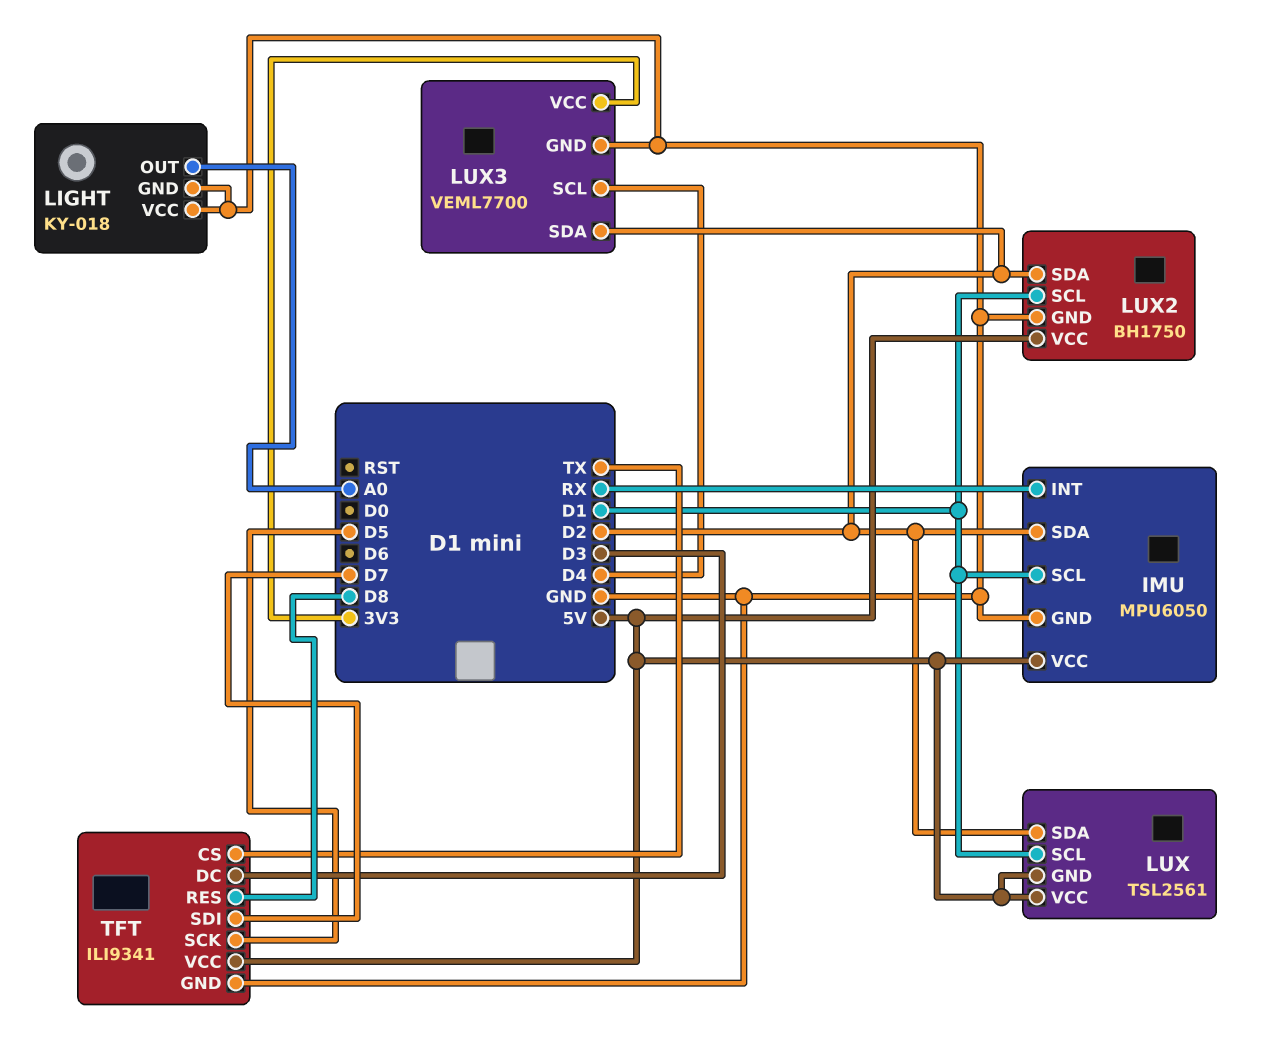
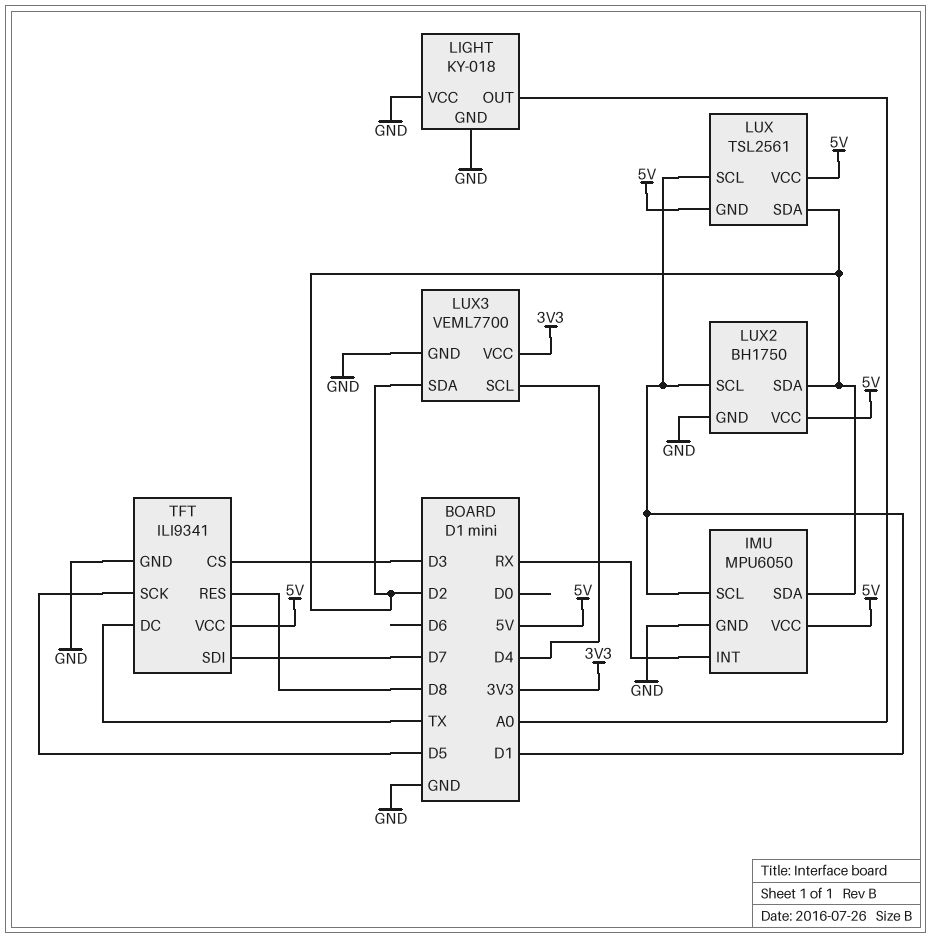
TFT pin CS: TX -> D3
TFT pin DC: D3 -> TX

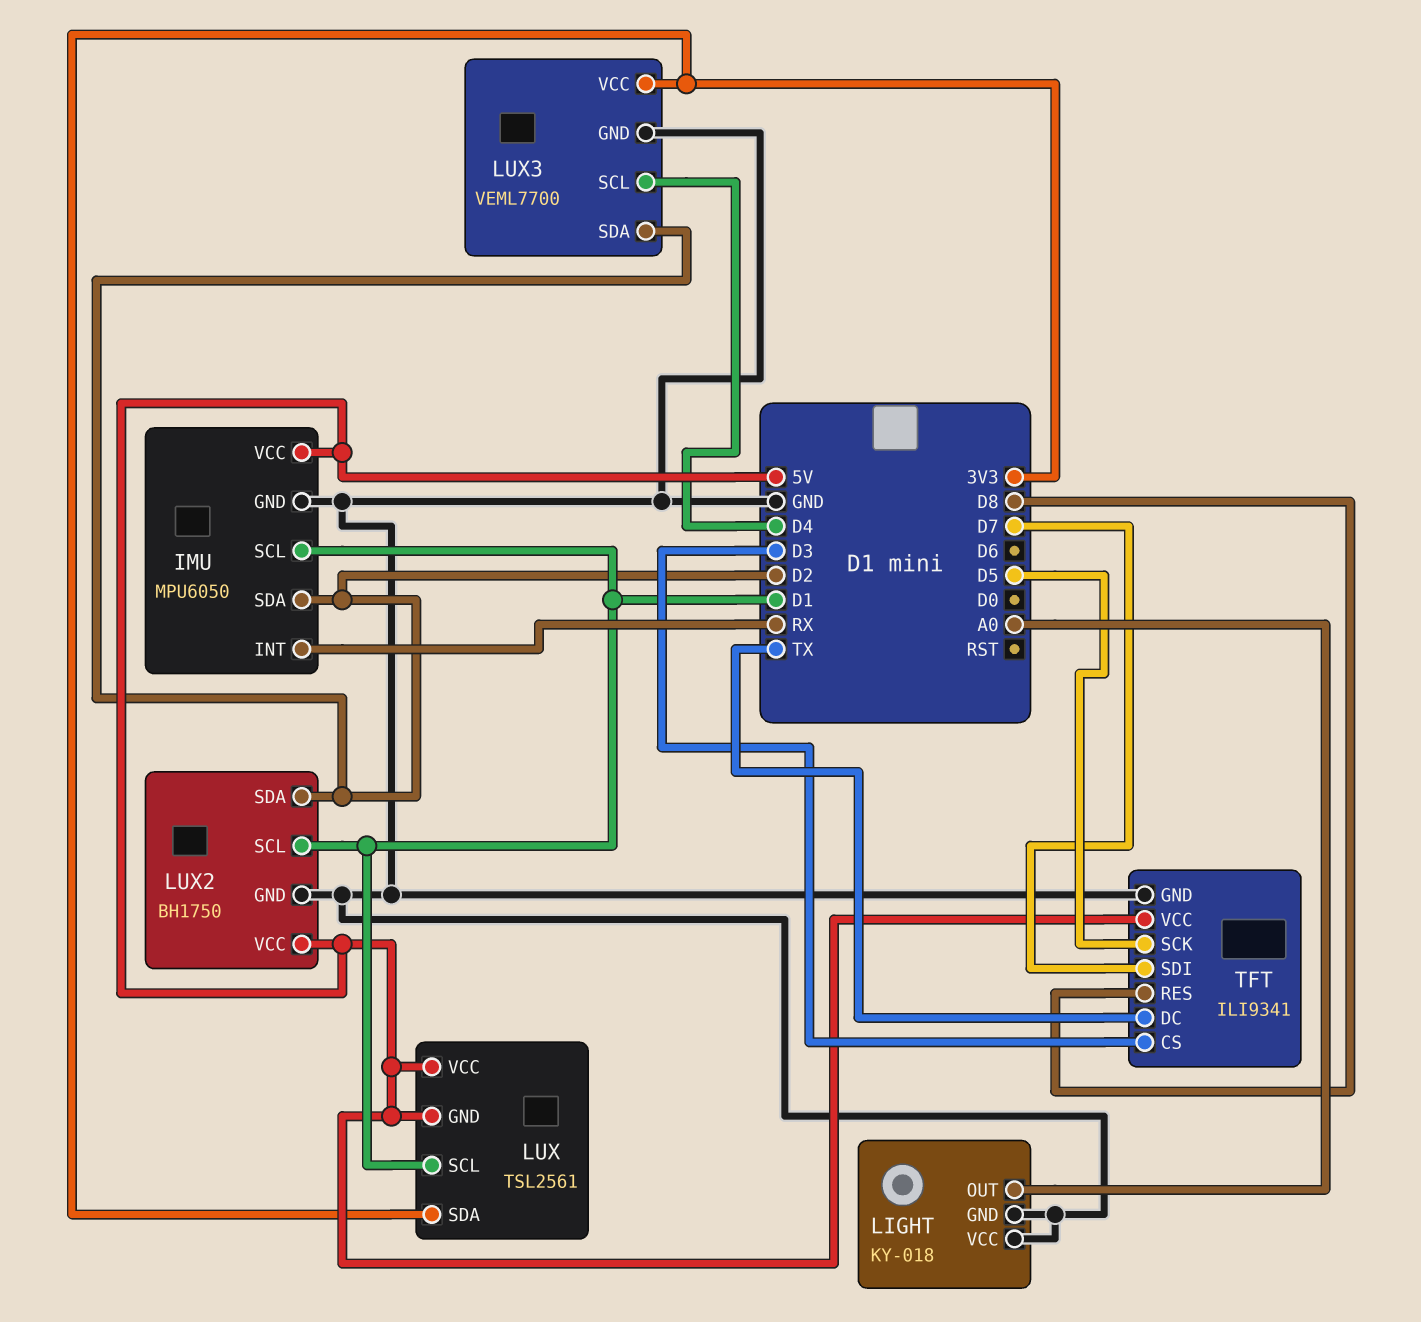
LUX pin SDA: D2 -> 3V3

